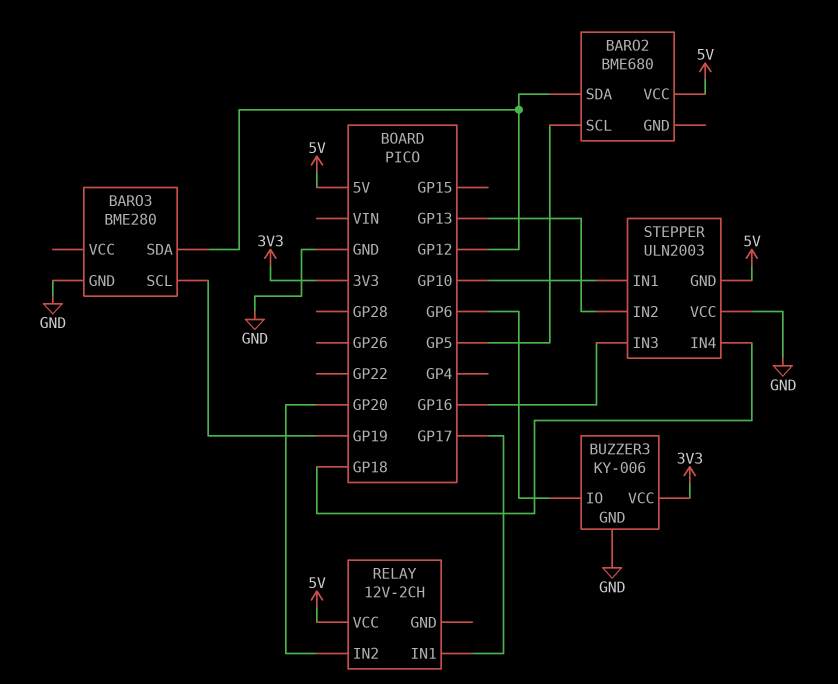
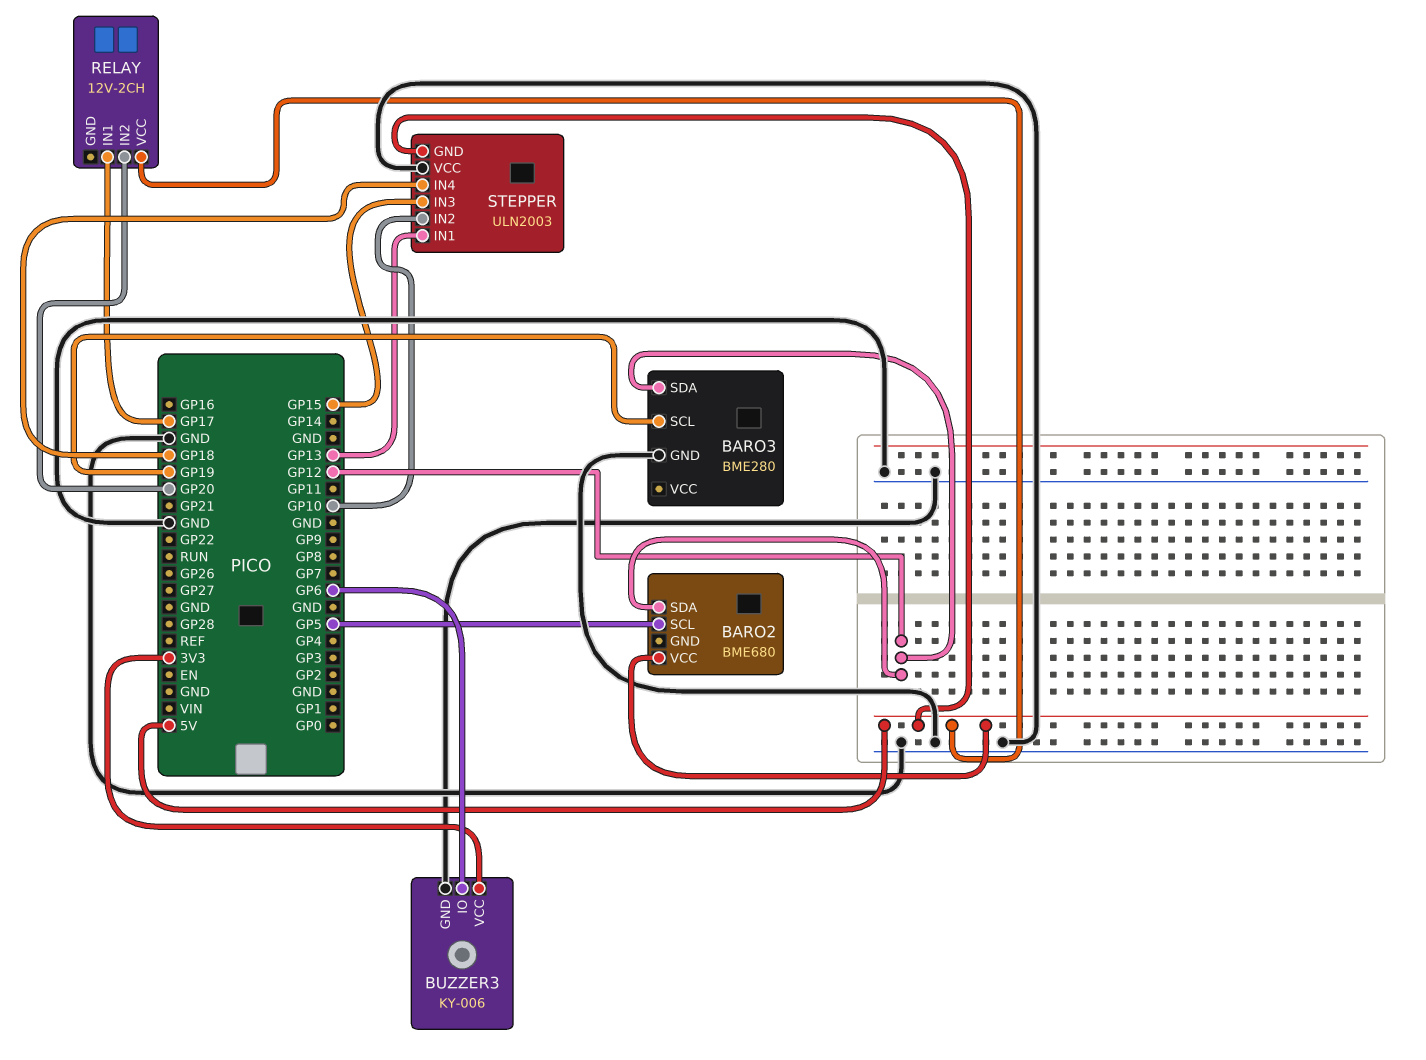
STEPPER pin IN1: GP10 -> GP13
STEPPER pin IN2: GP13 -> GP10
STEPPER pin IN3: GP16 -> GP15

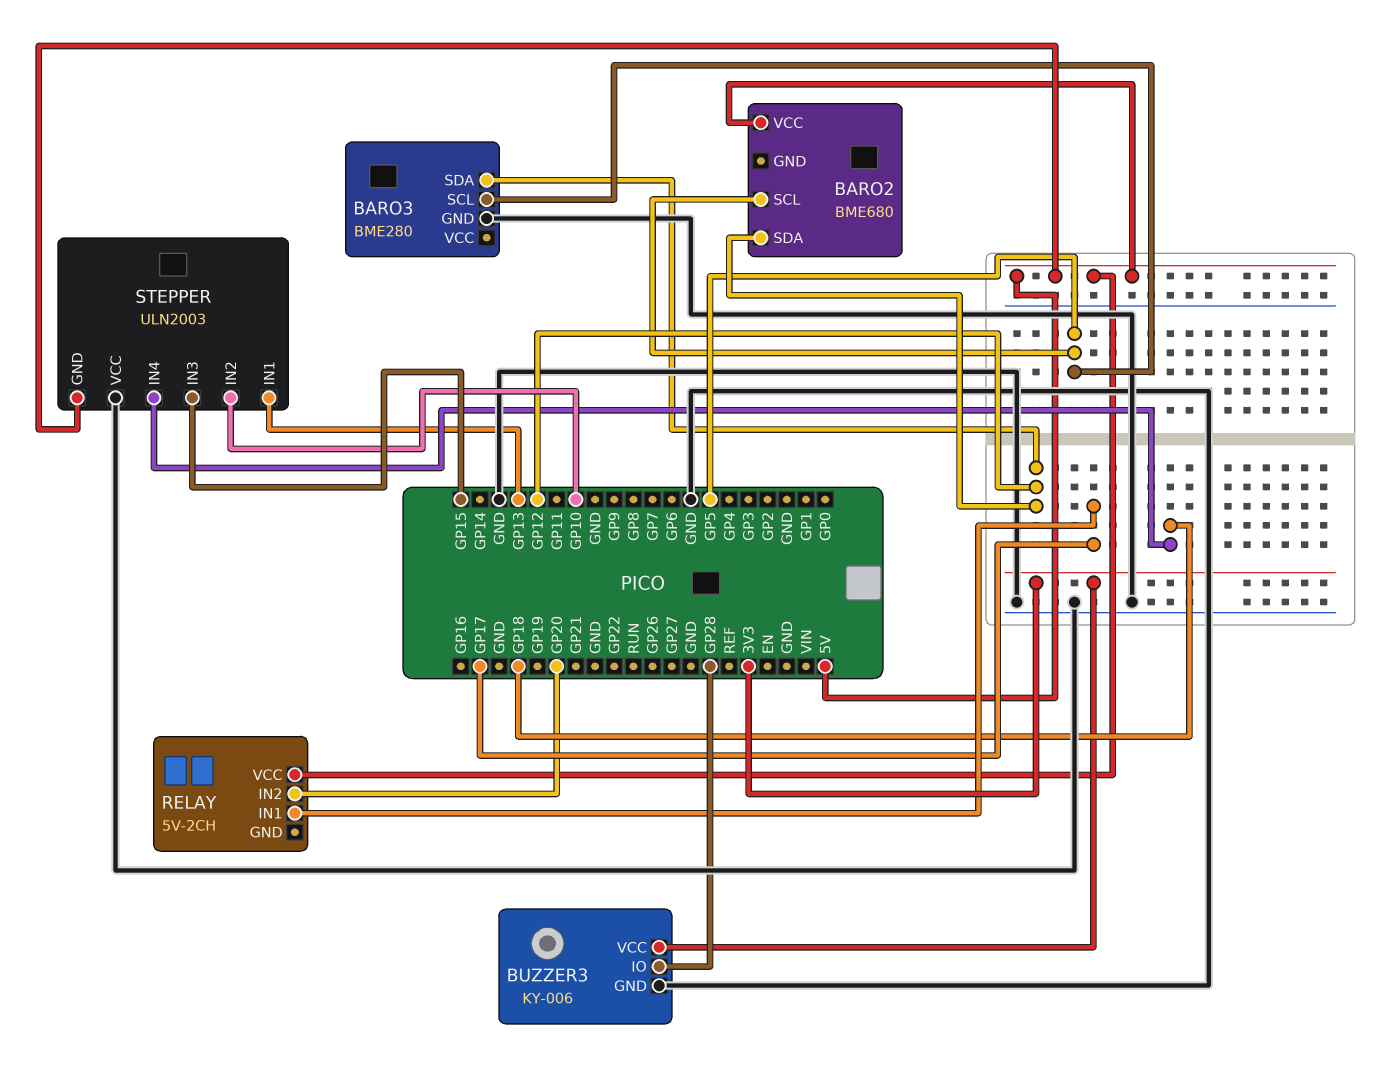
BARO3 pin SCL: GP19 -> GP5
BUZZER3 pin IO: GP6 -> GP28
RELAY: 12V-2CH -> 5V-2CH

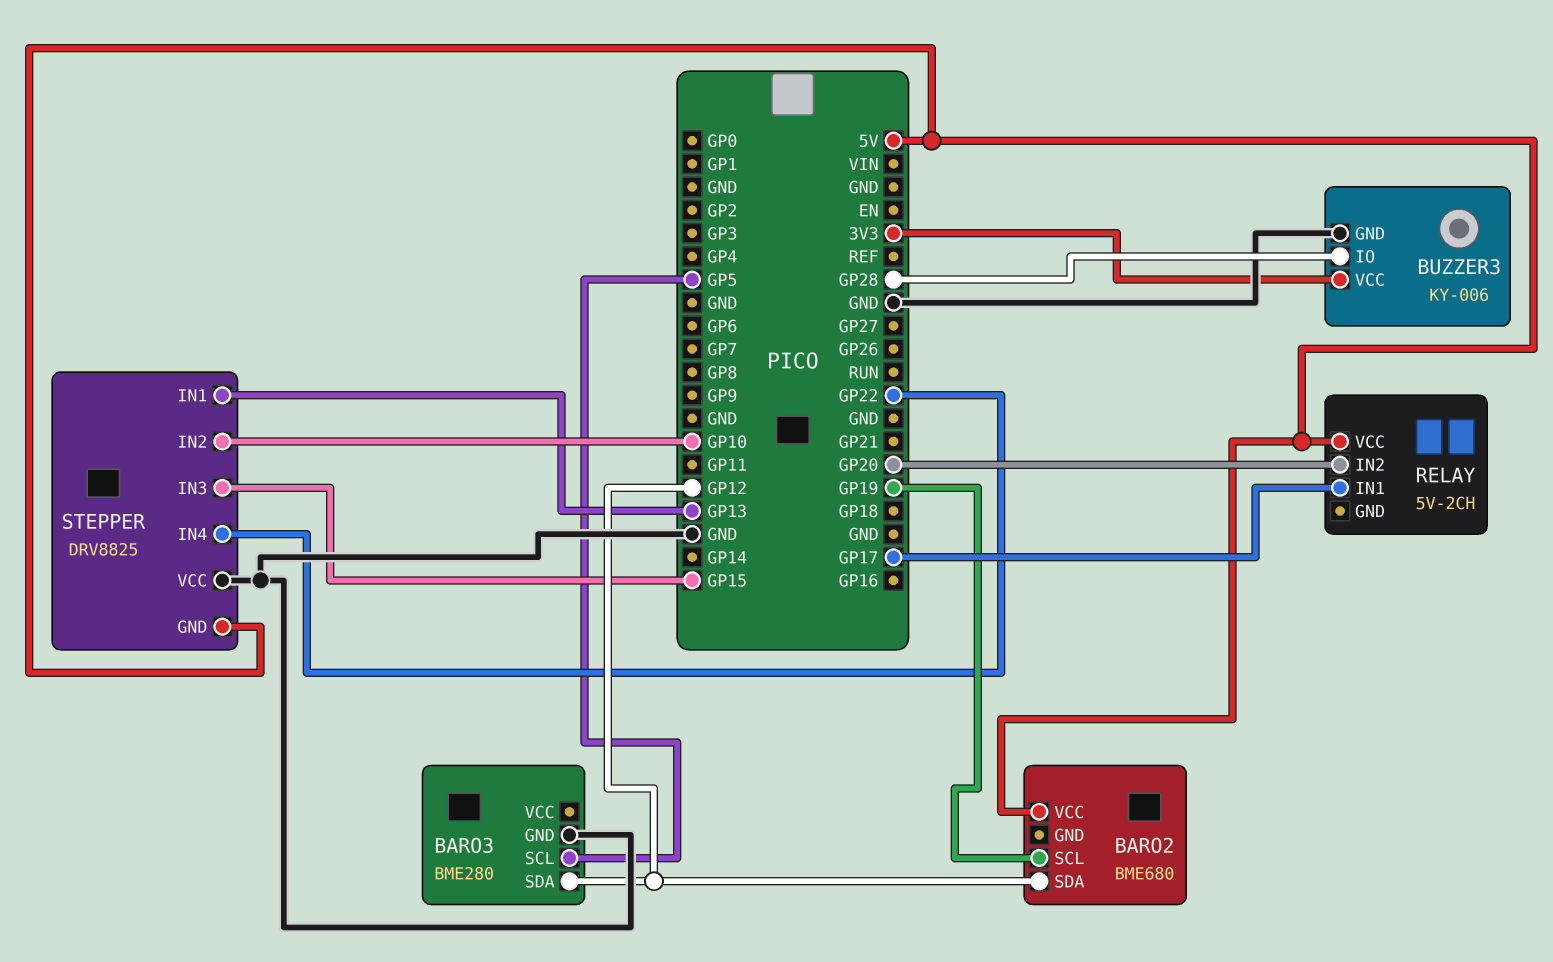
BARO2 pin SCL: GP5 -> GP19
STEPPER: ULN2003 -> DRV8825
STEPPER pin IN4: GP18 -> GP22

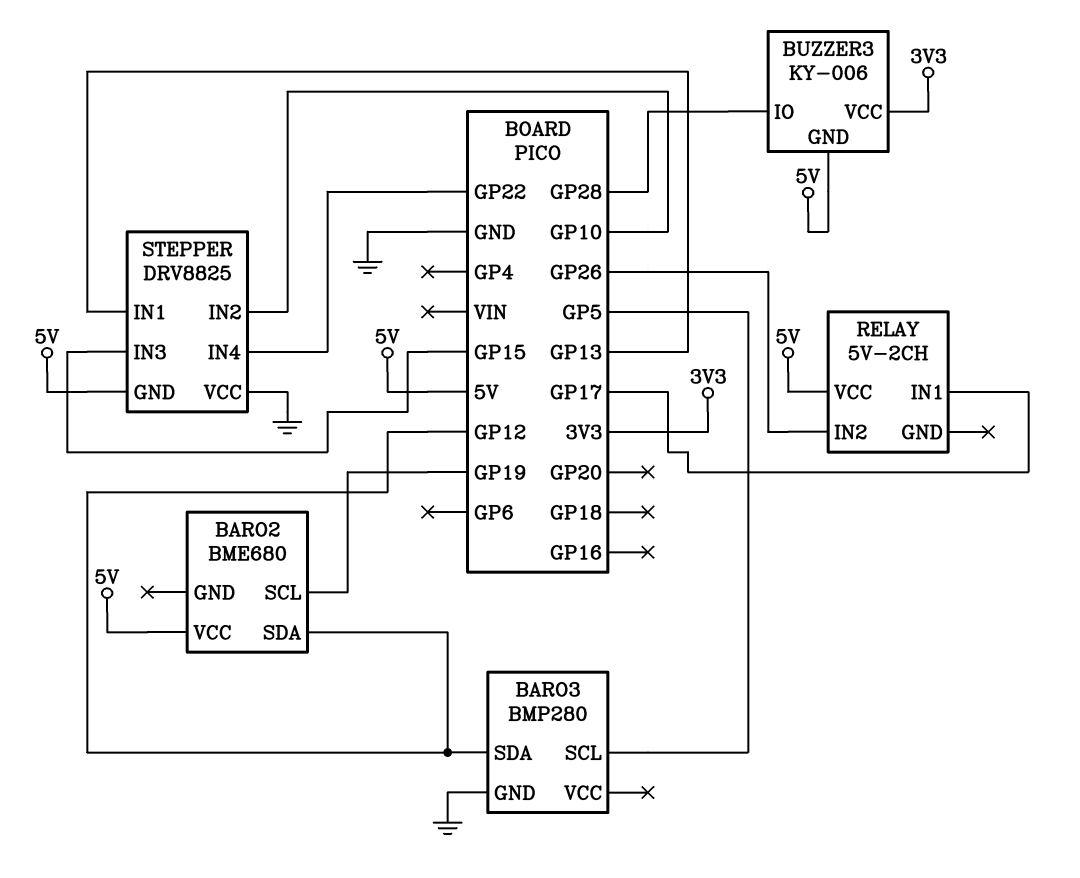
BARO3: BME280 -> BMP280
BUZZER3 pin GND: GND -> 5V
RELAY pin IN2: GP20 -> GP26

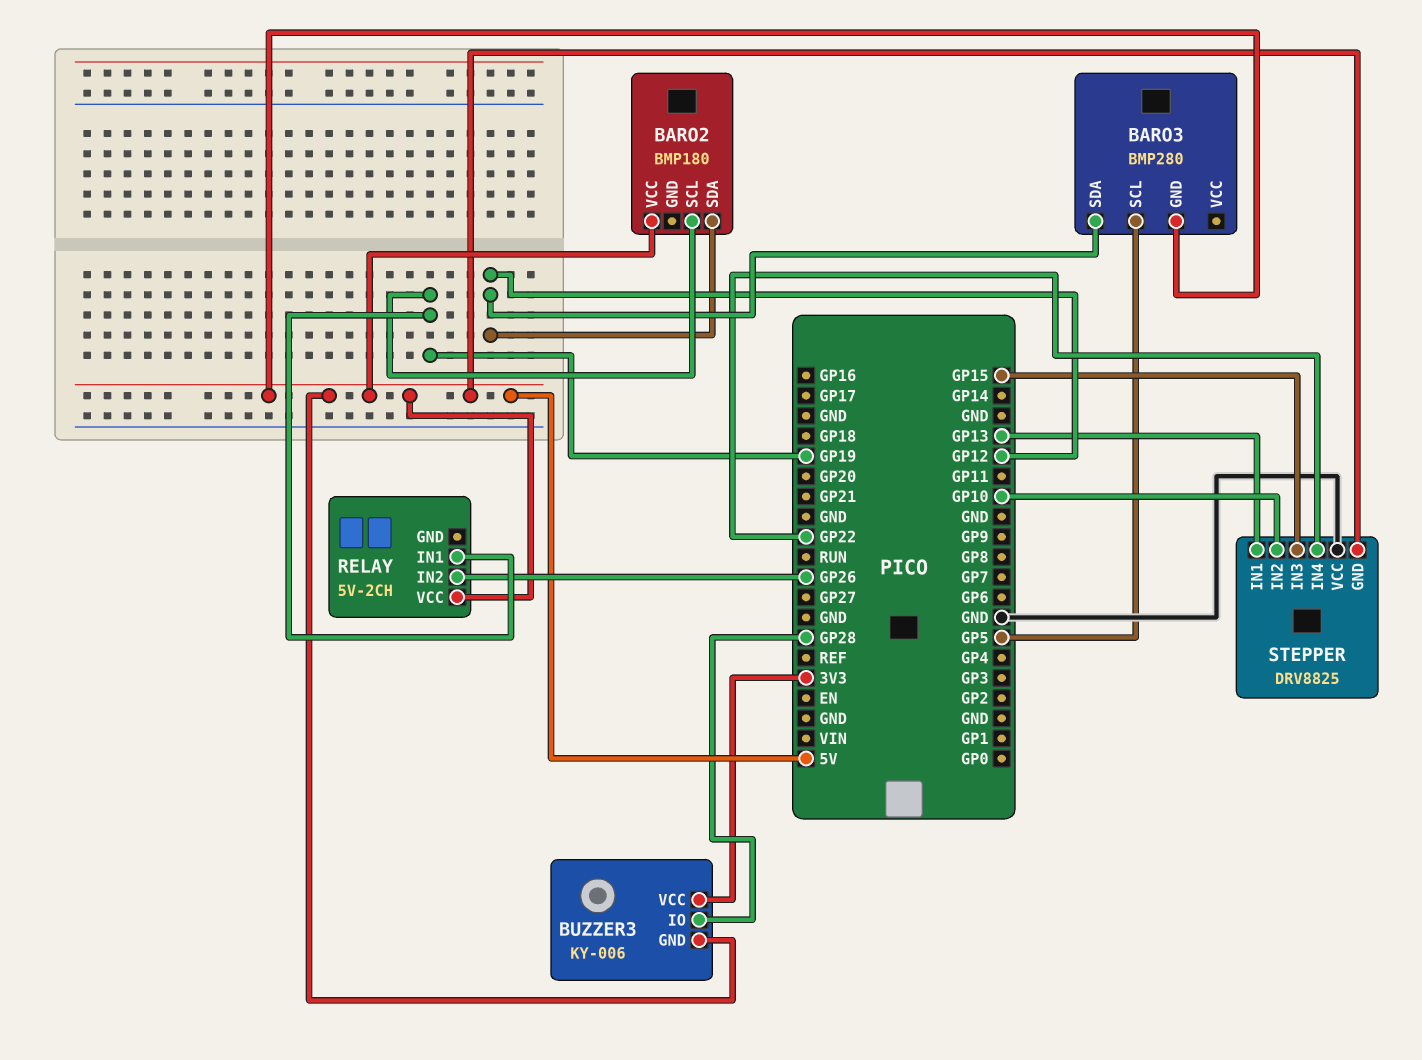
BARO2: BME680 -> BMP180
BARO3 pin GND: GND -> 5V
RELAY pin IN1: GP17 -> GP19

